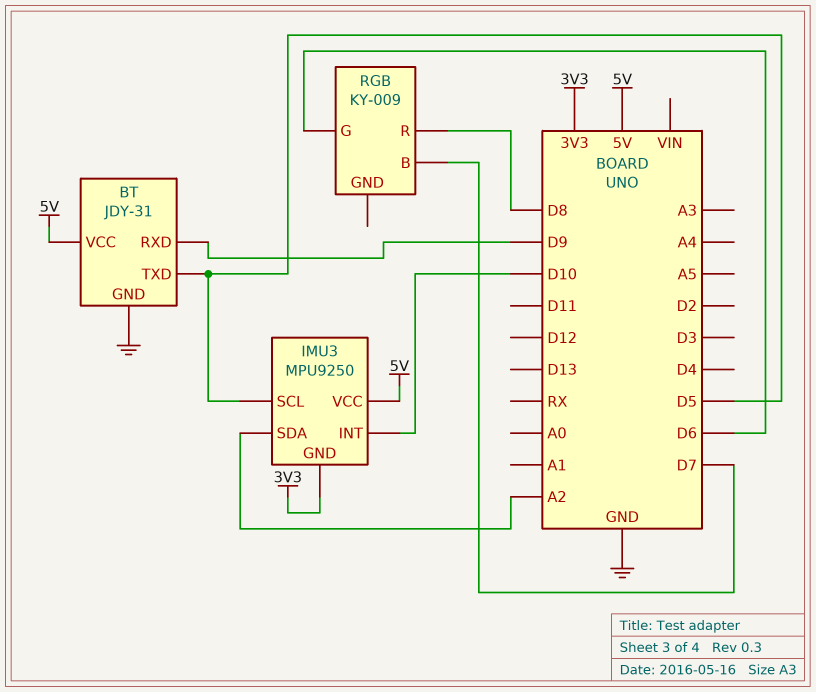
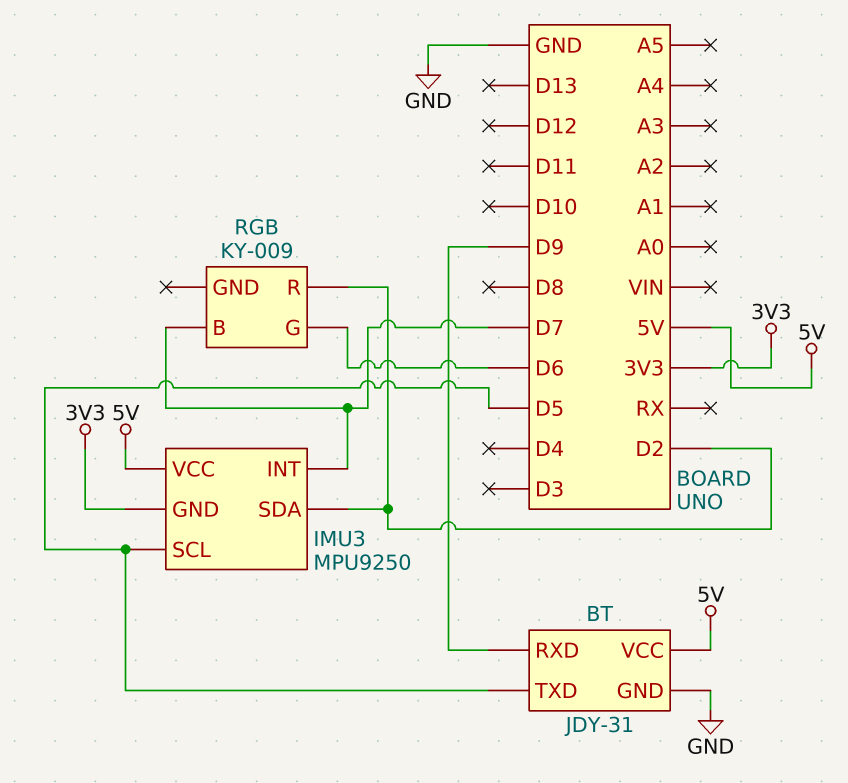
IMU3 pin INT: D10 -> D7
IMU3 pin SDA: A2 -> D2
RGB pin R: D8 -> D2

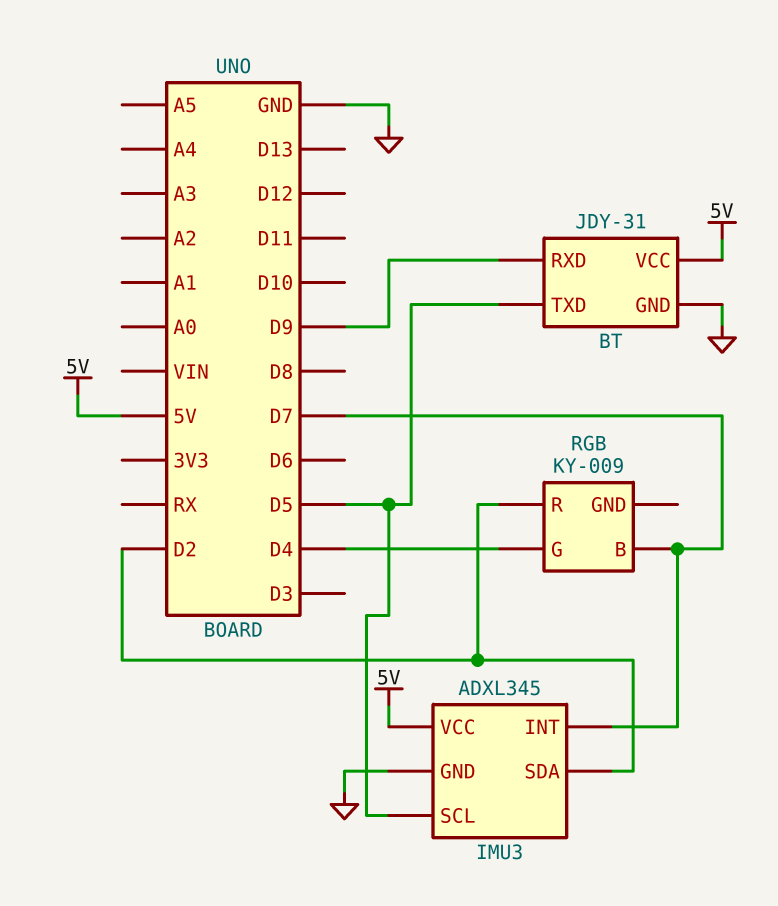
IMU3: MPU9250 -> ADXL345
IMU3 pin GND: 3V3 -> GND
RGB pin G: D6 -> D4

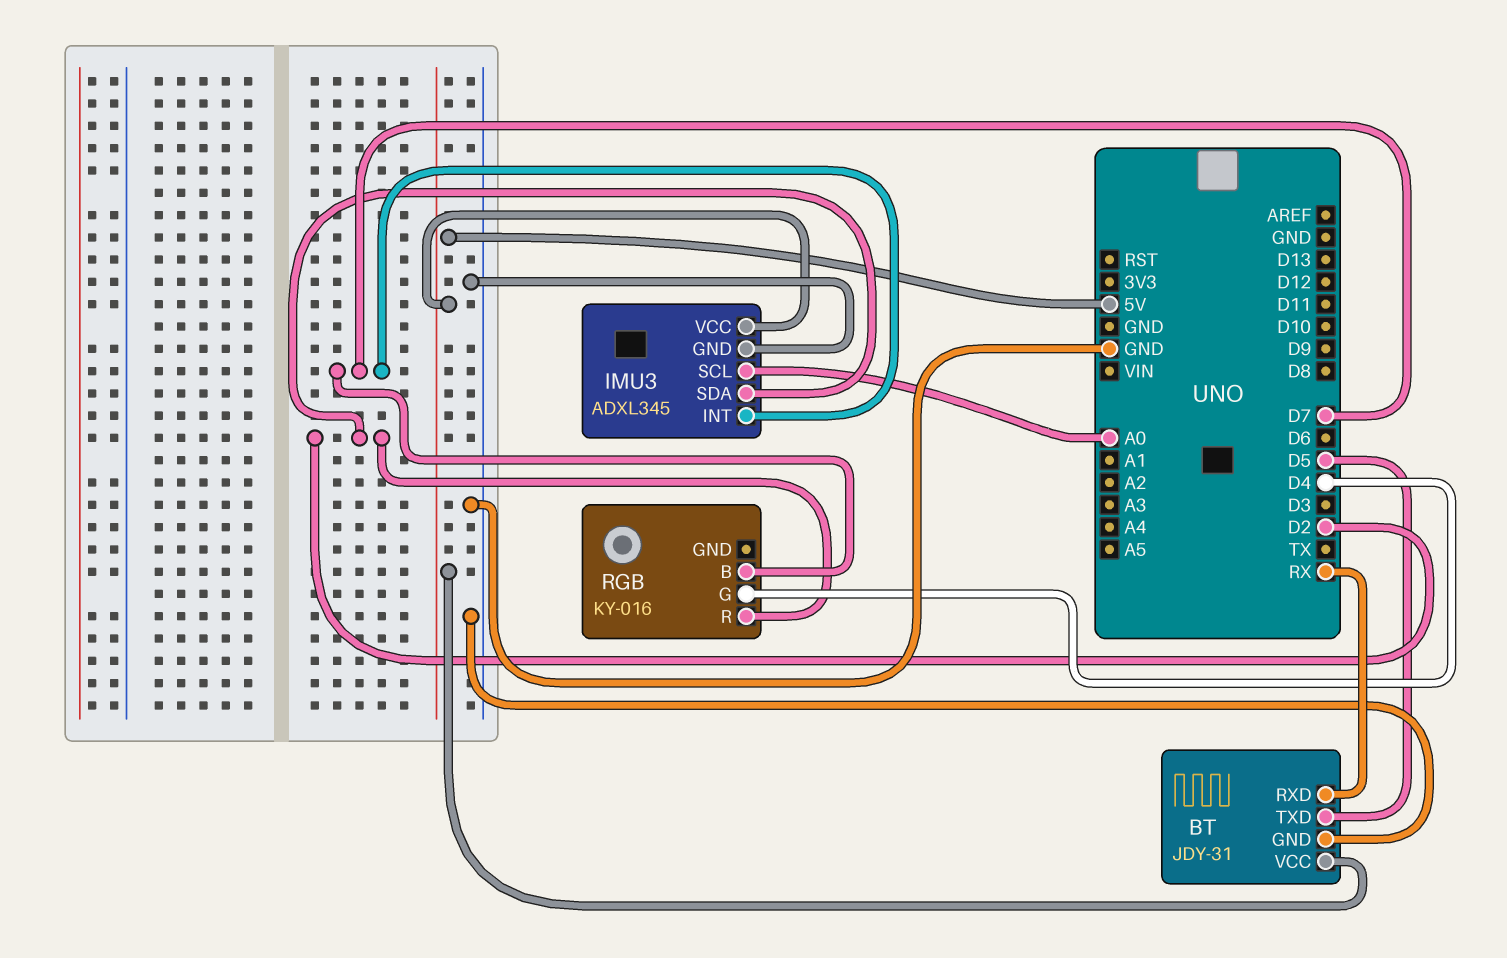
BT pin RXD: D9 -> RX
IMU3 pin SCL: D5 -> A0
RGB: KY-009 -> KY-016

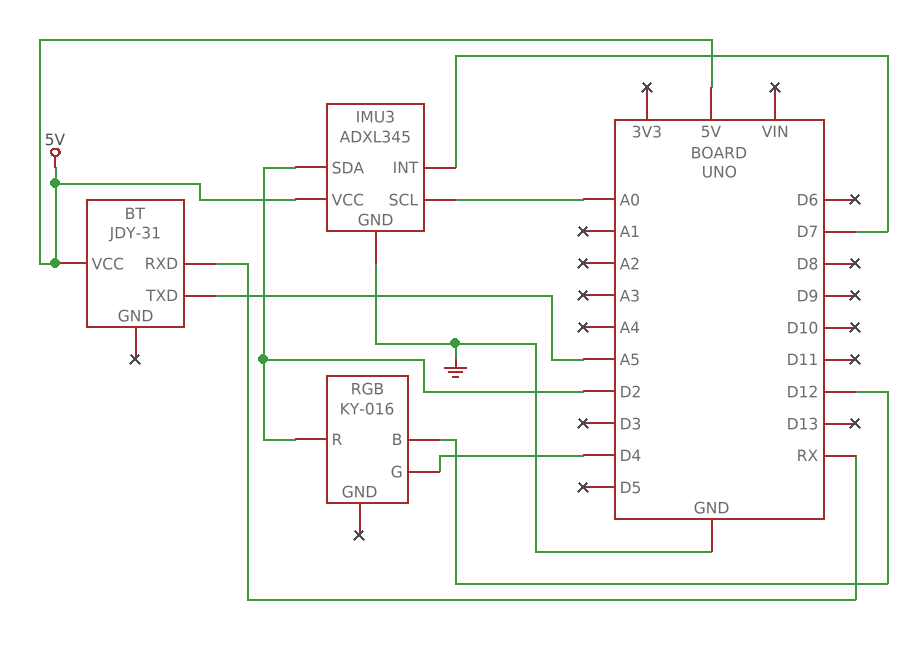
BT pin GND: GND -> none
BT pin TXD: D5 -> A5
RGB pin B: D7 -> D12

